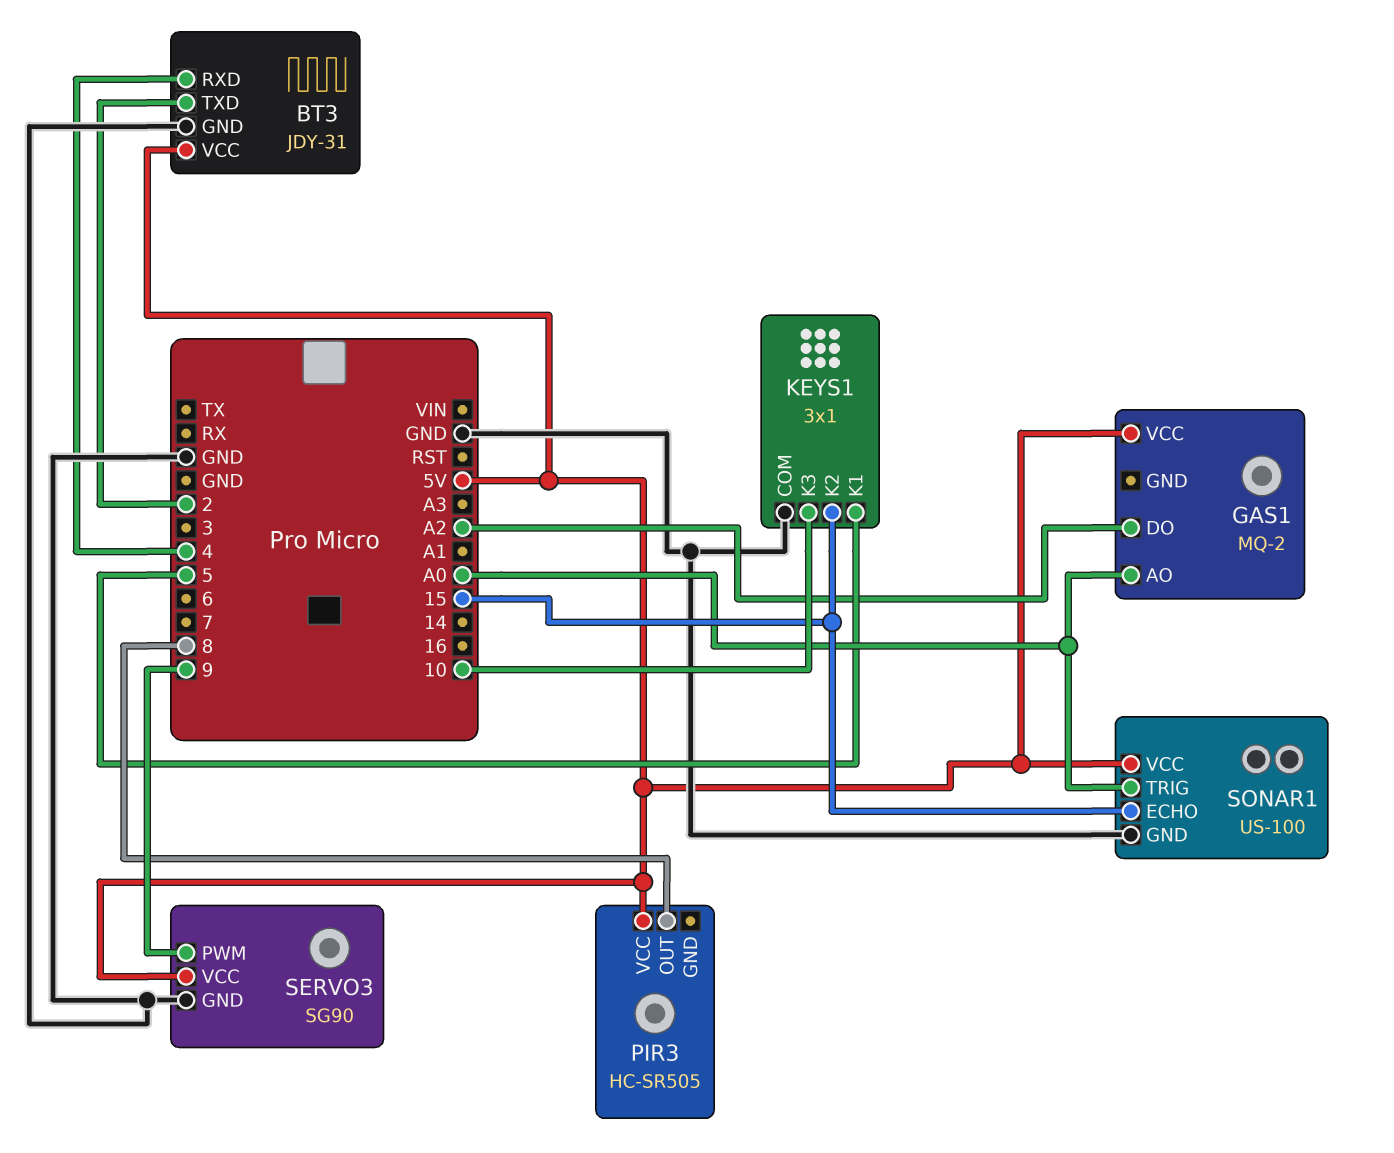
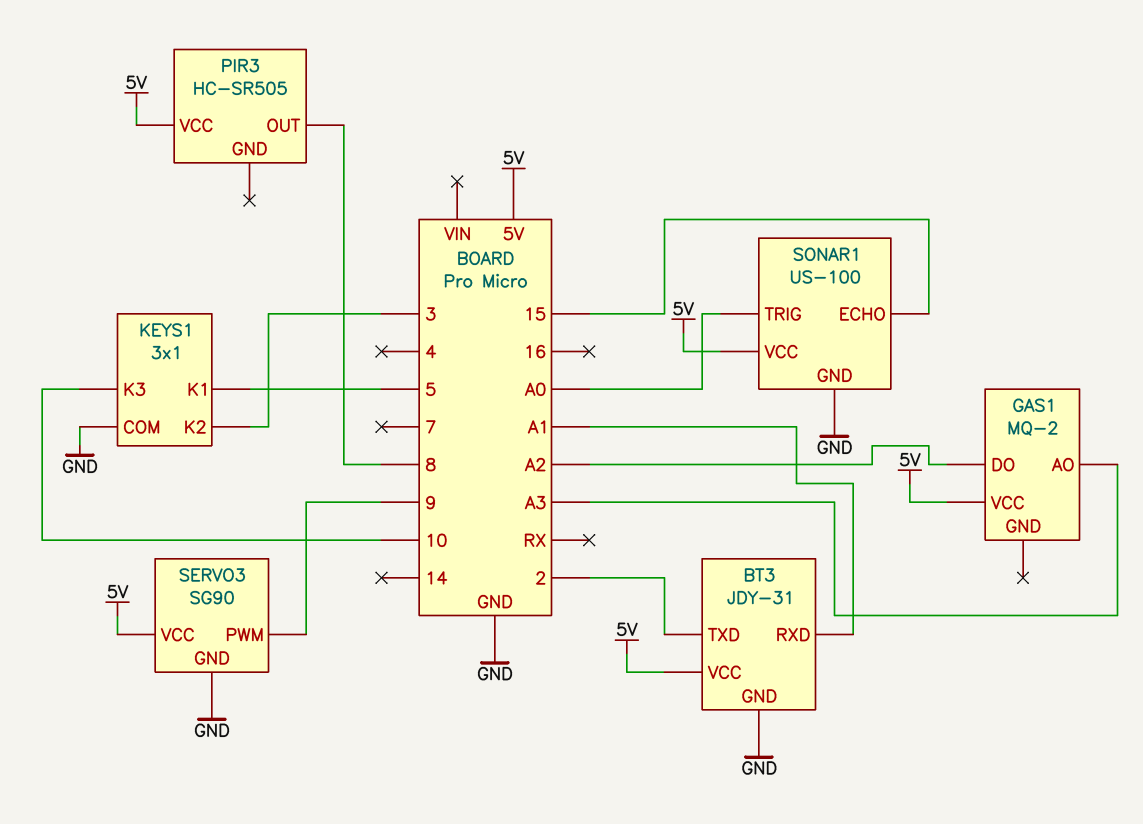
BT3 pin RXD: 4 -> A1
GAS1 pin AO: A0 -> A3
KEYS1 pin K2: 15 -> 3

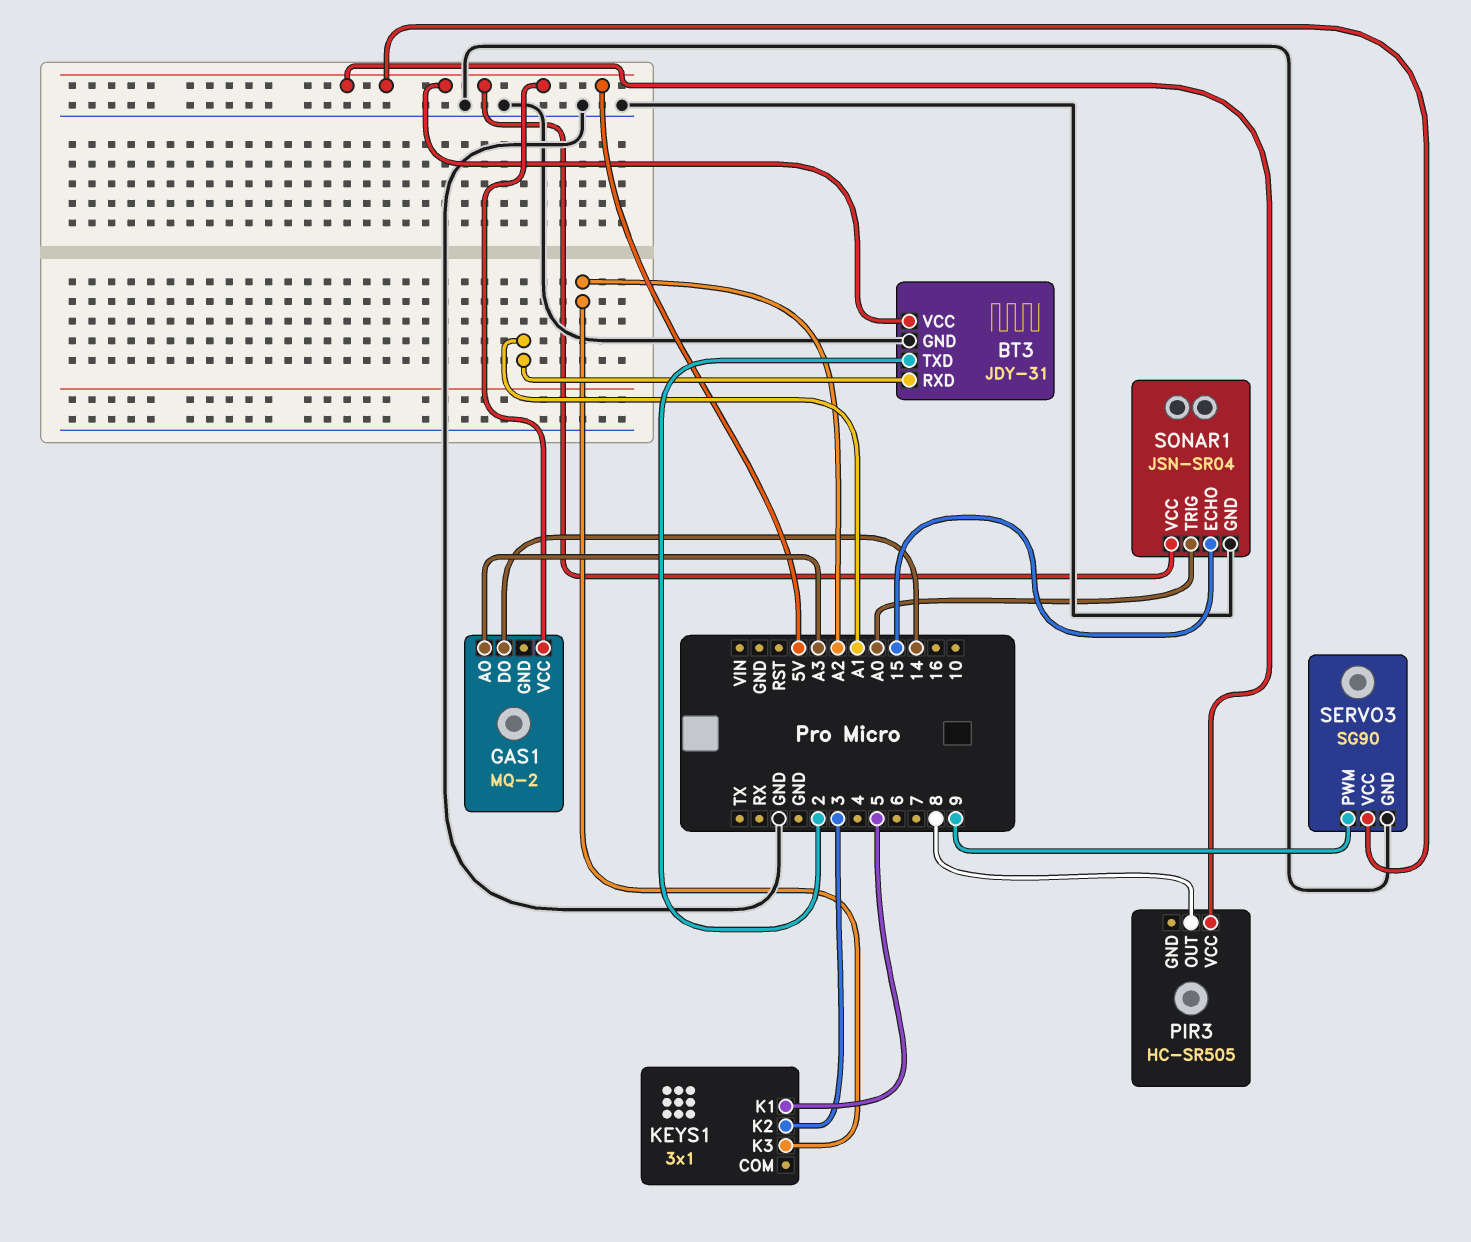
GAS1 pin DO: A2 -> 14
KEYS1 pin COM: GND -> none
KEYS1 pin K3: 10 -> A2
SONAR1: US-100 -> JSN-SR04

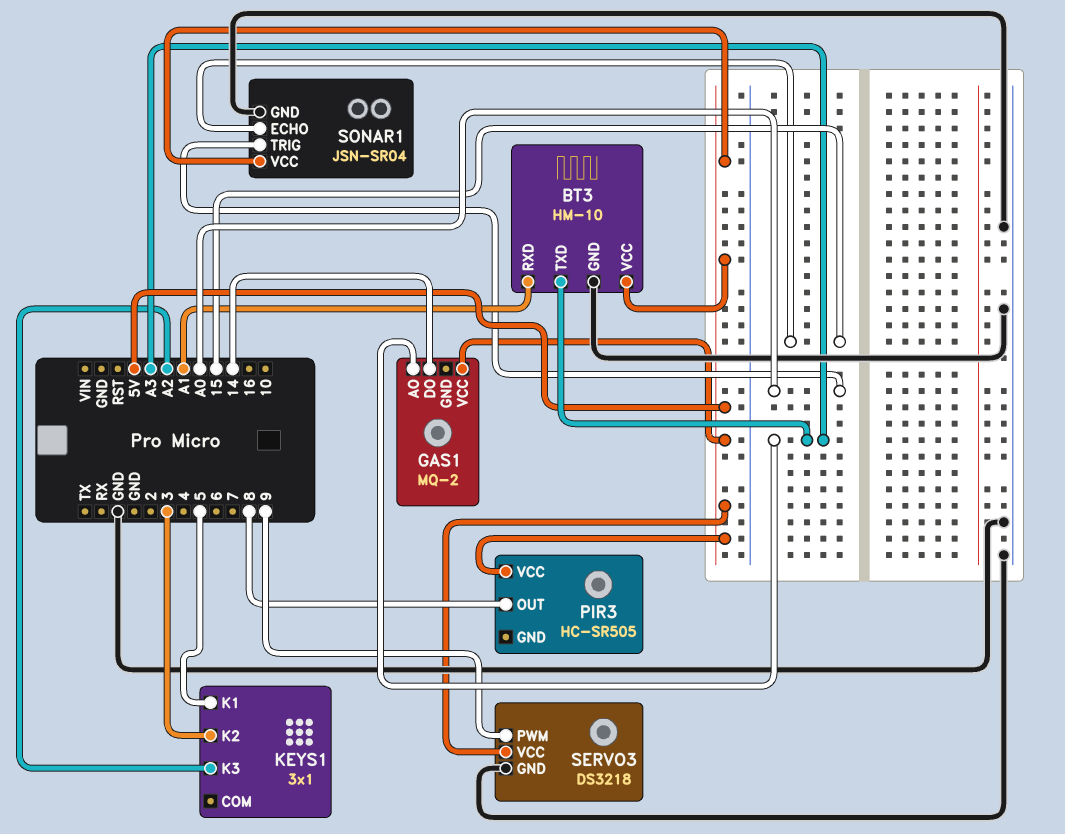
BT3: JDY-31 -> HM-10
BT3 pin TXD: 2 -> A3
SERVO3: SG90 -> DS3218

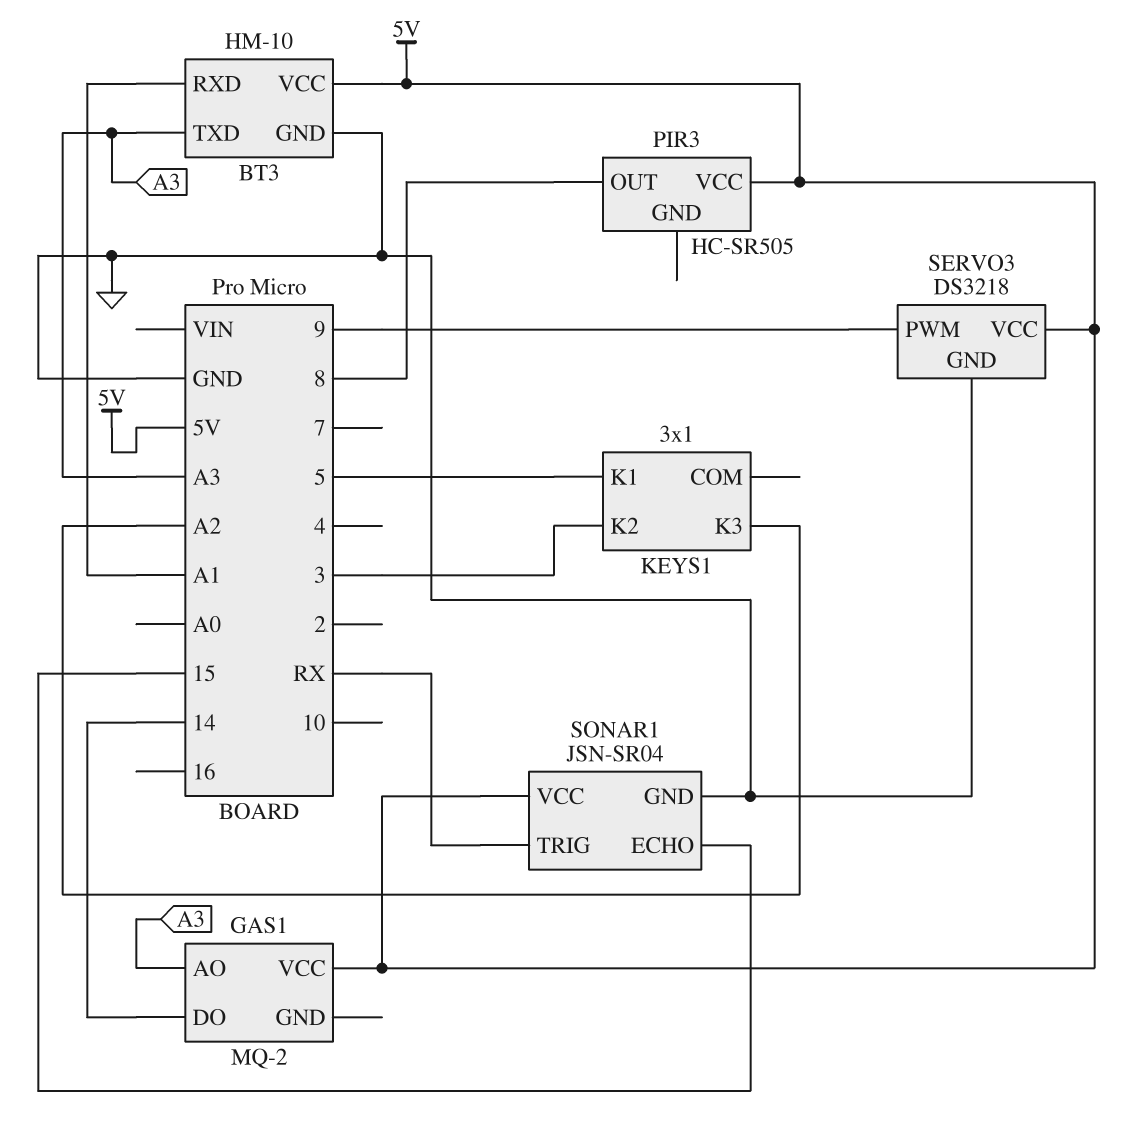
SONAR1 pin TRIG: A0 -> RX

